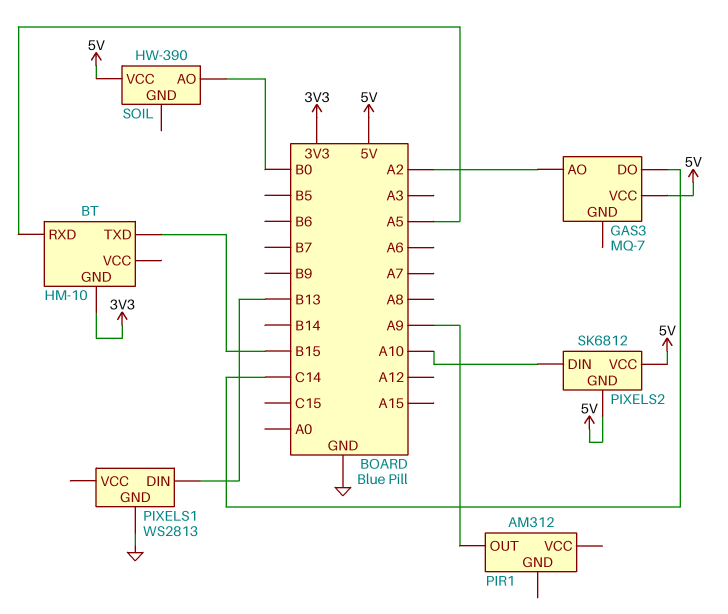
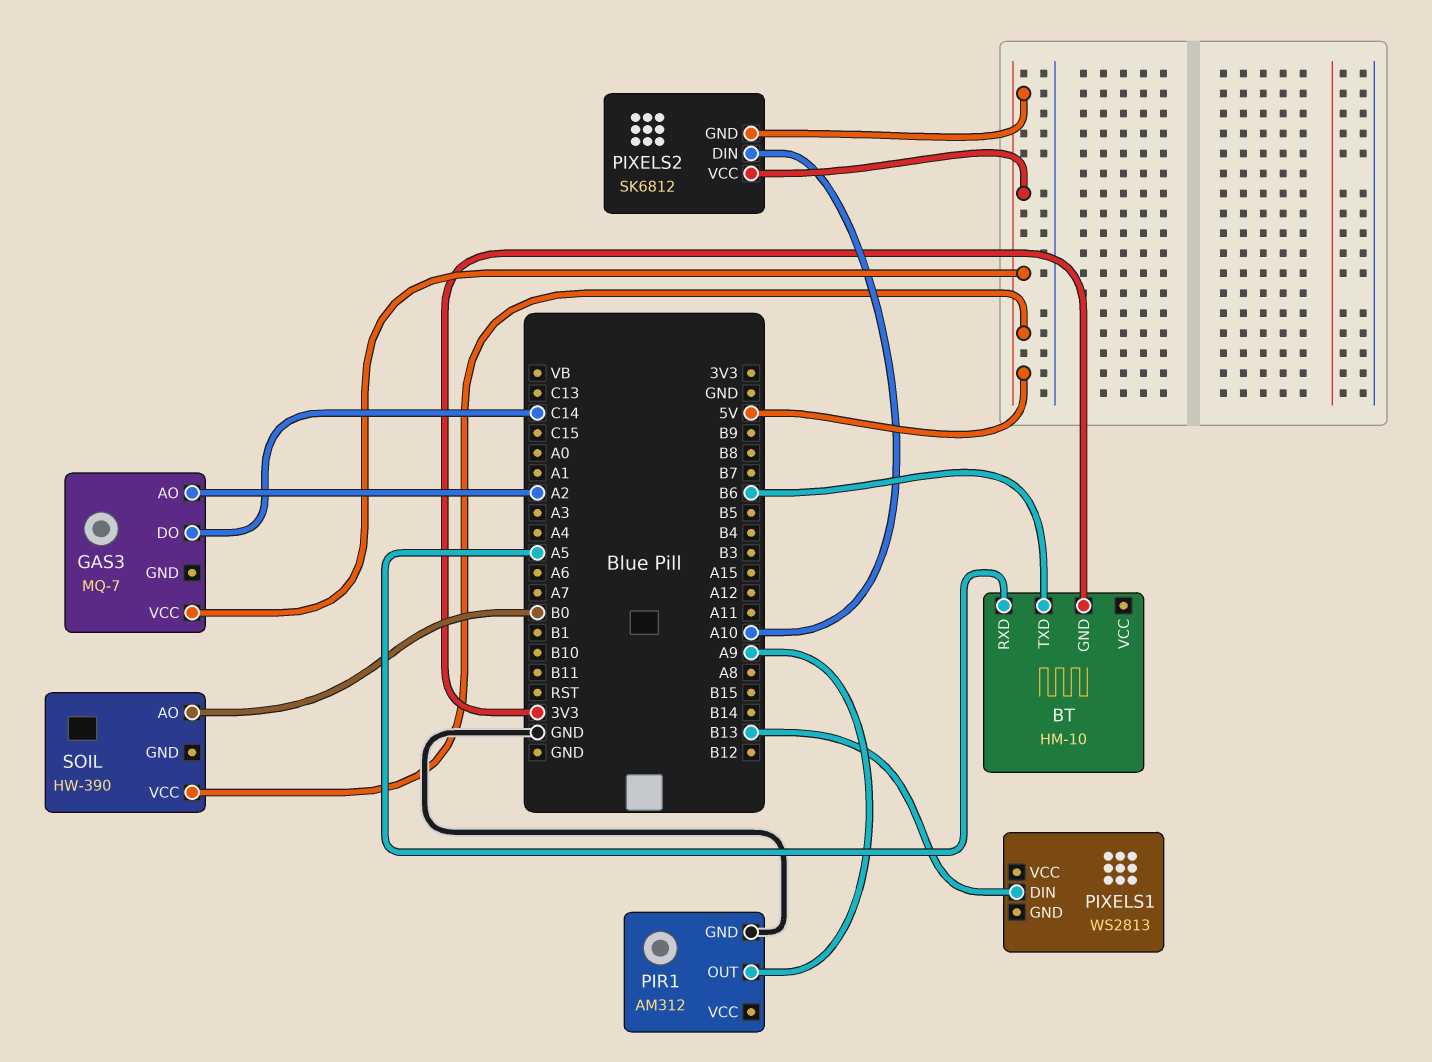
BT pin TXD: B15 -> B6
PIR1 pin GND: none -> GND
PIXELS1 pin GND: GND -> none

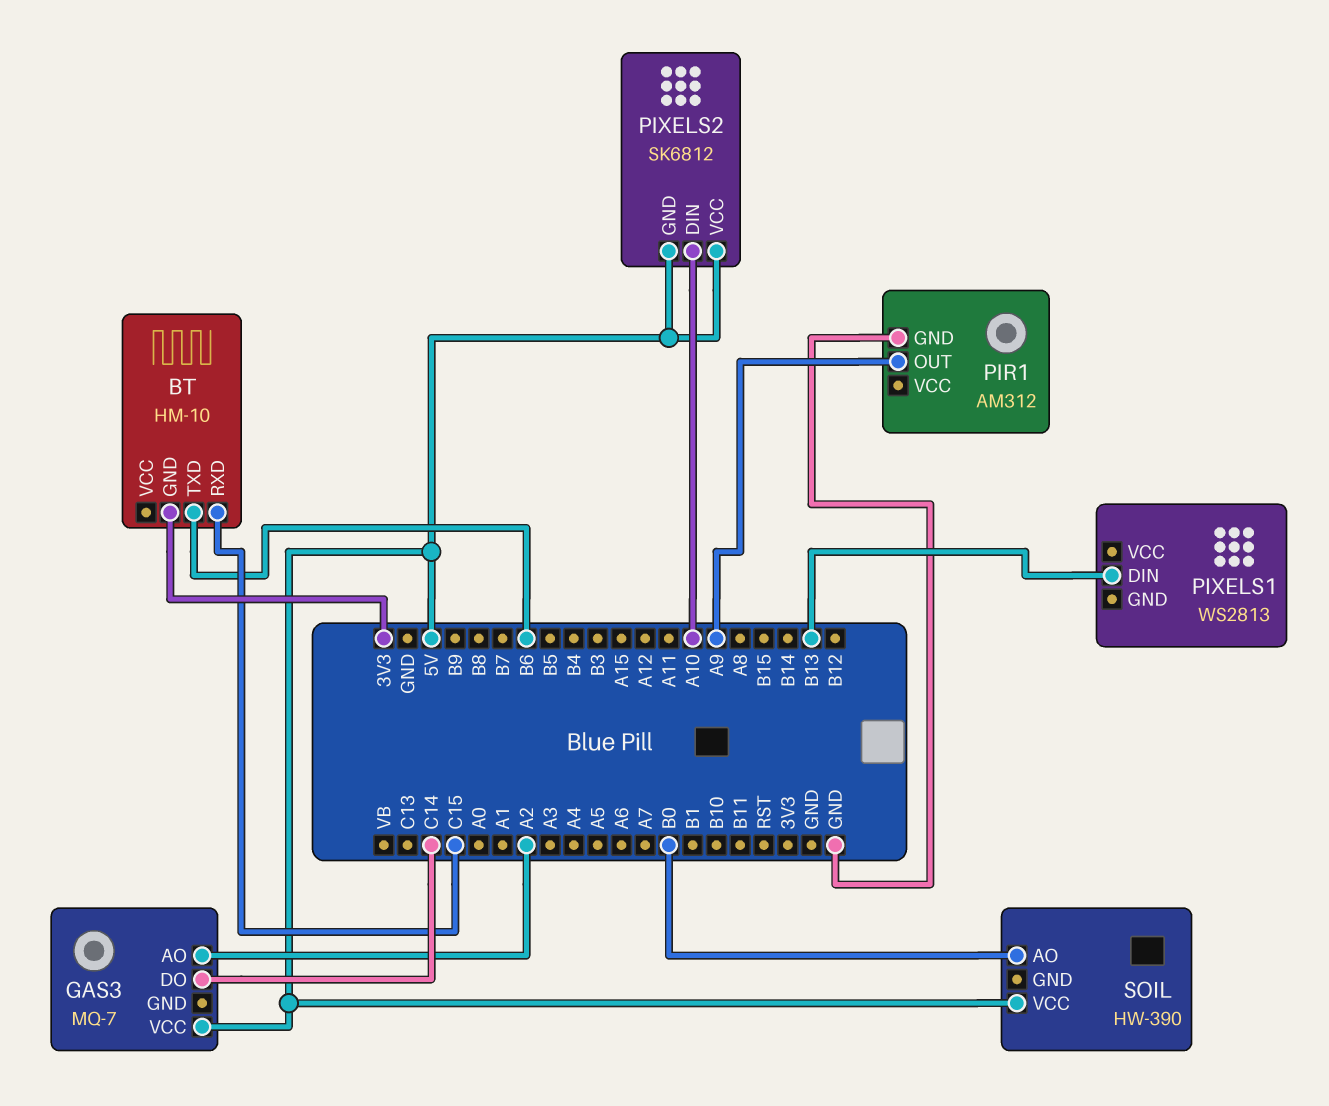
BT pin RXD: A5 -> C15

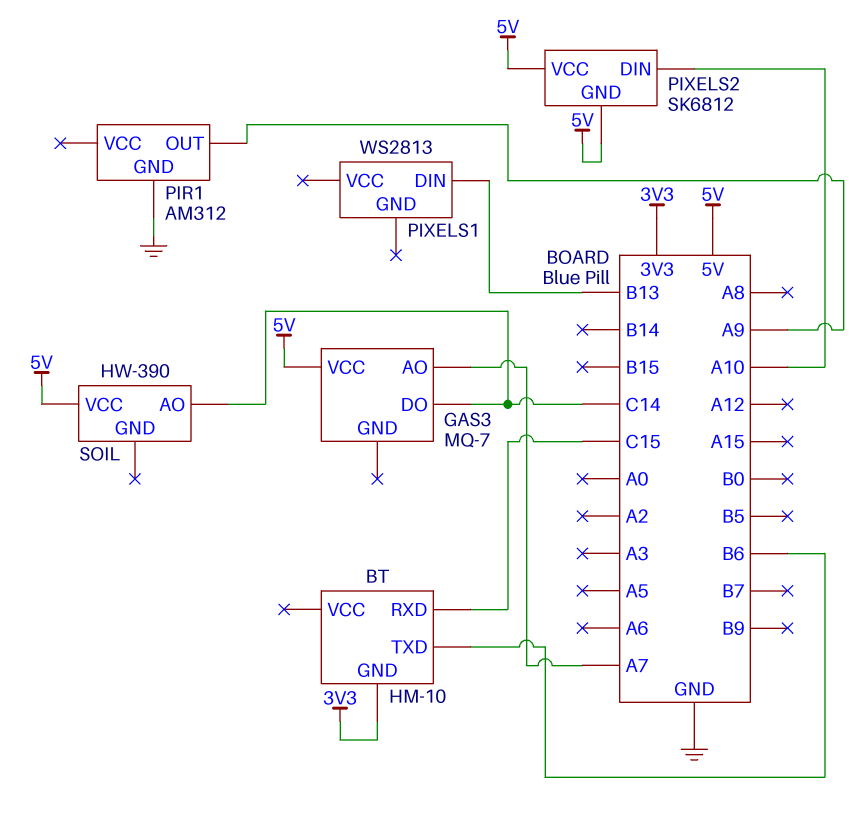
GAS3 pin AO: A2 -> A7
SOIL pin AO: B0 -> C14

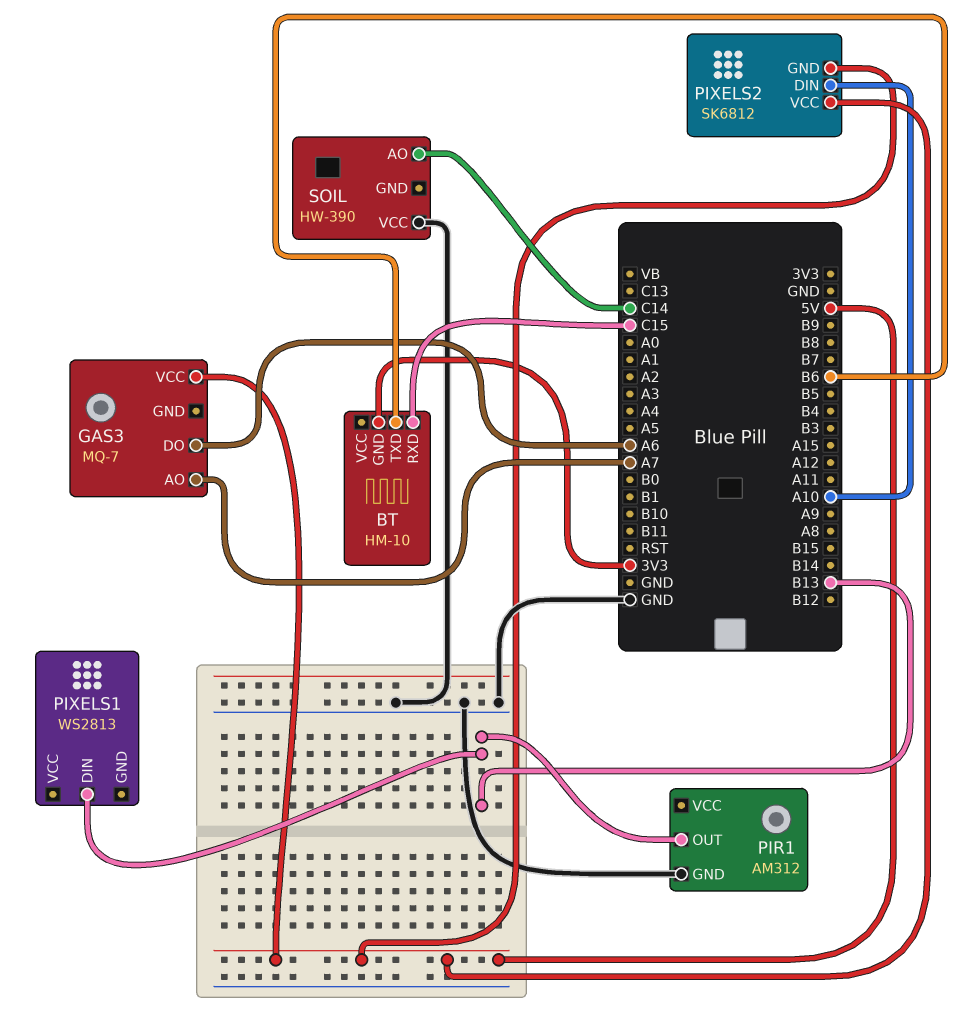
GAS3 pin DO: C14 -> A6
PIR1 pin OUT: A9 -> B13
SOIL pin VCC: 5V -> GND

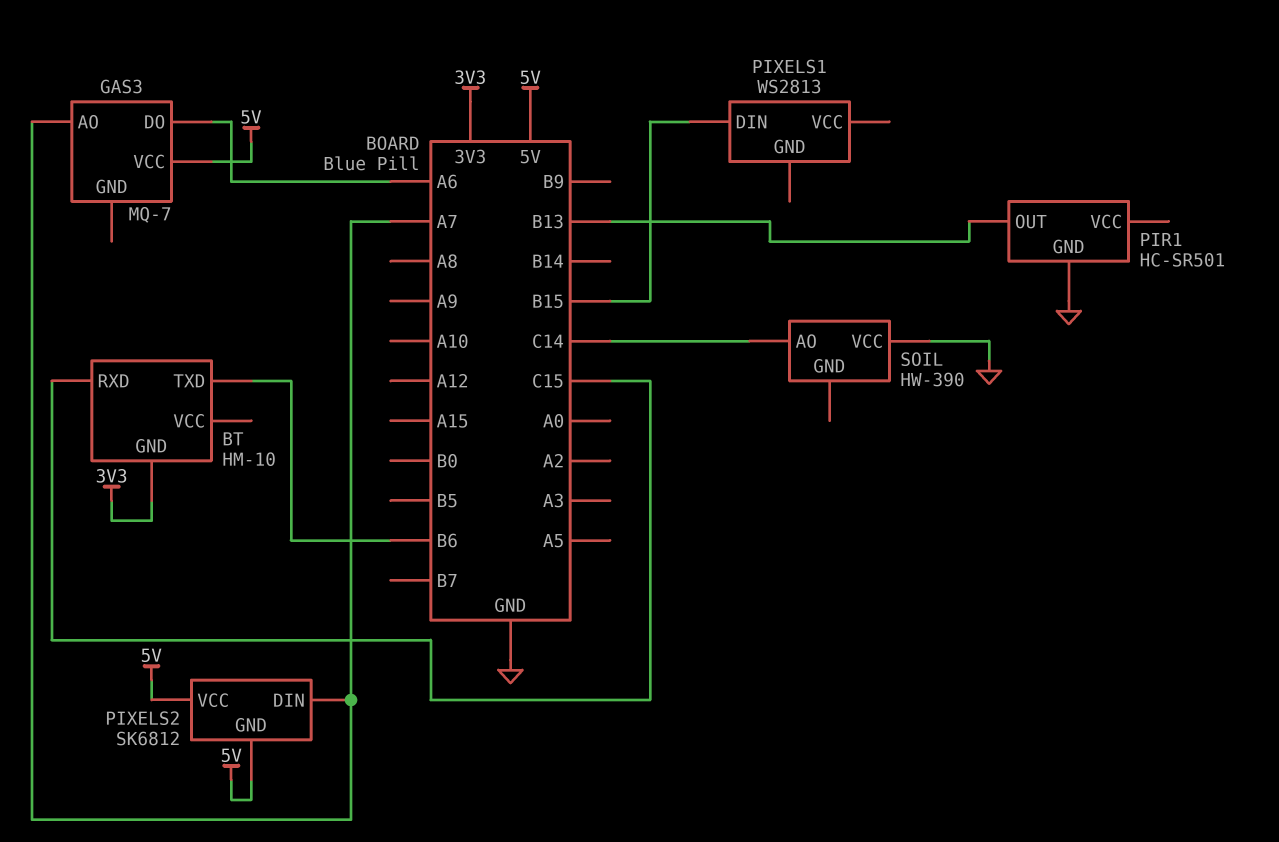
PIR1: AM312 -> HC-SR501
PIXELS1 pin DIN: B13 -> B15
PIXELS2 pin DIN: A10 -> A7

